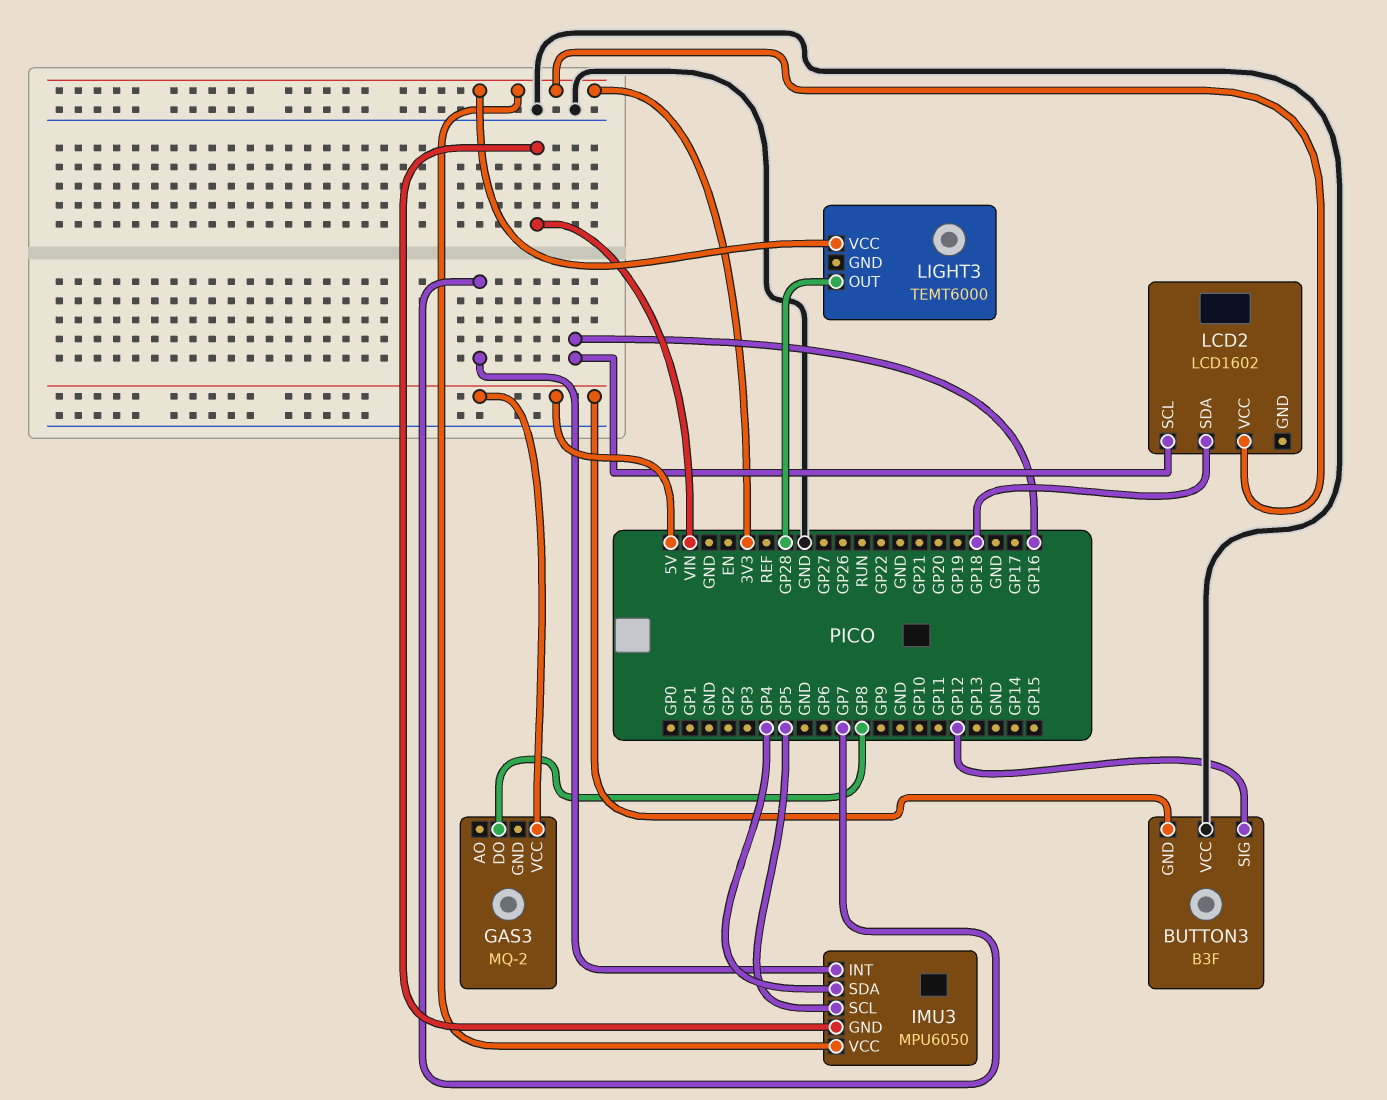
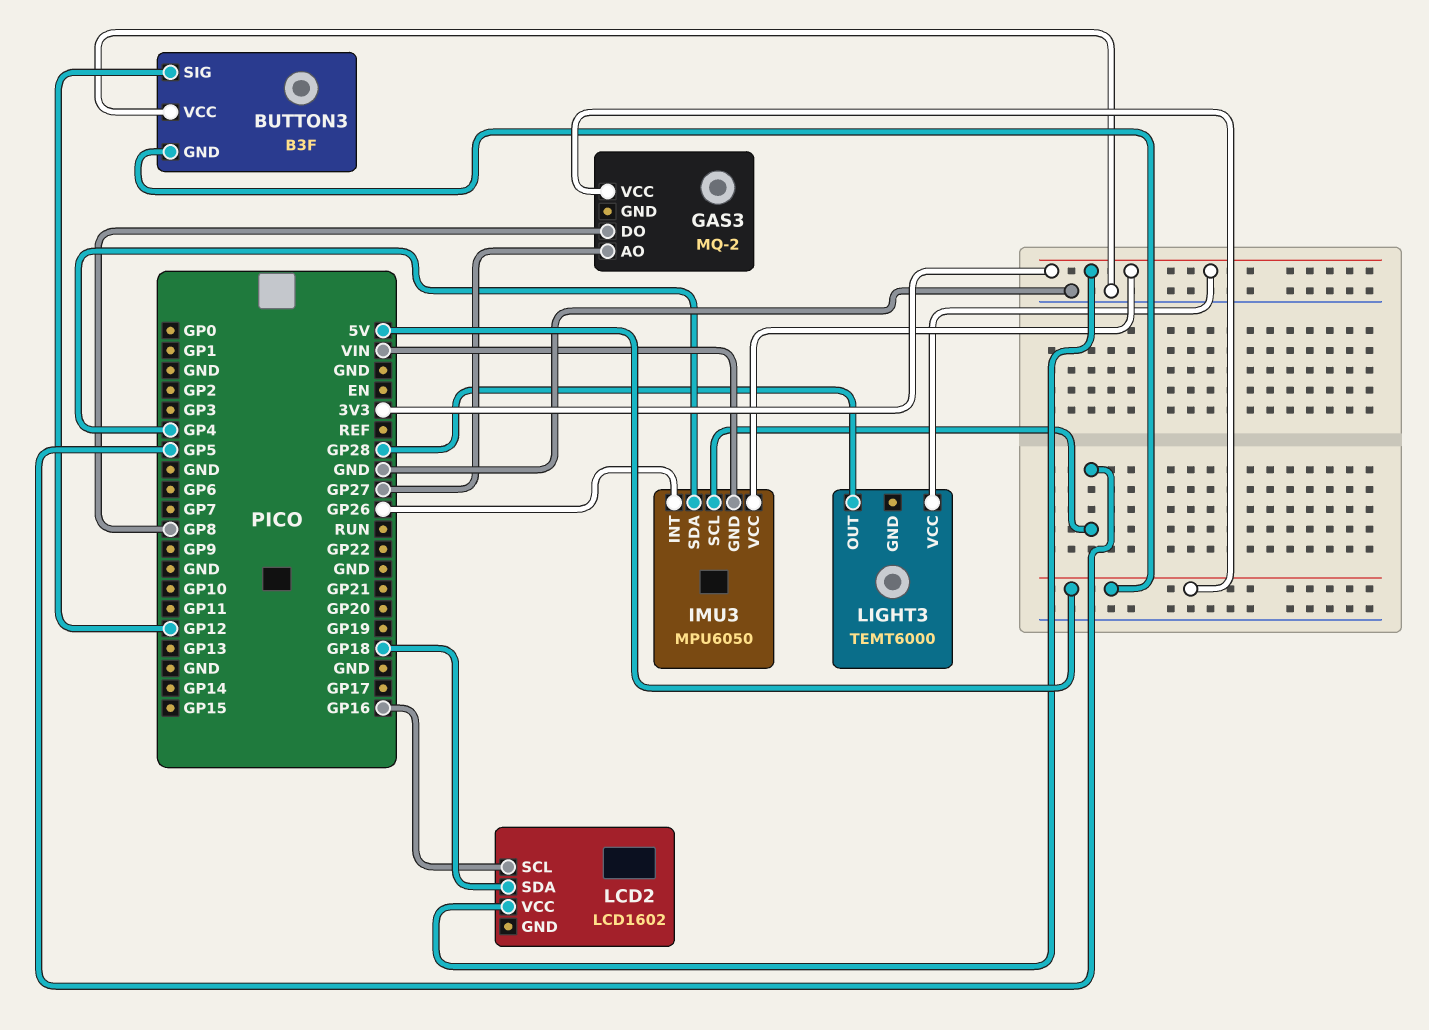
GAS3 pin AO: none -> GP27
IMU3 pin INT: GP7 -> GP26

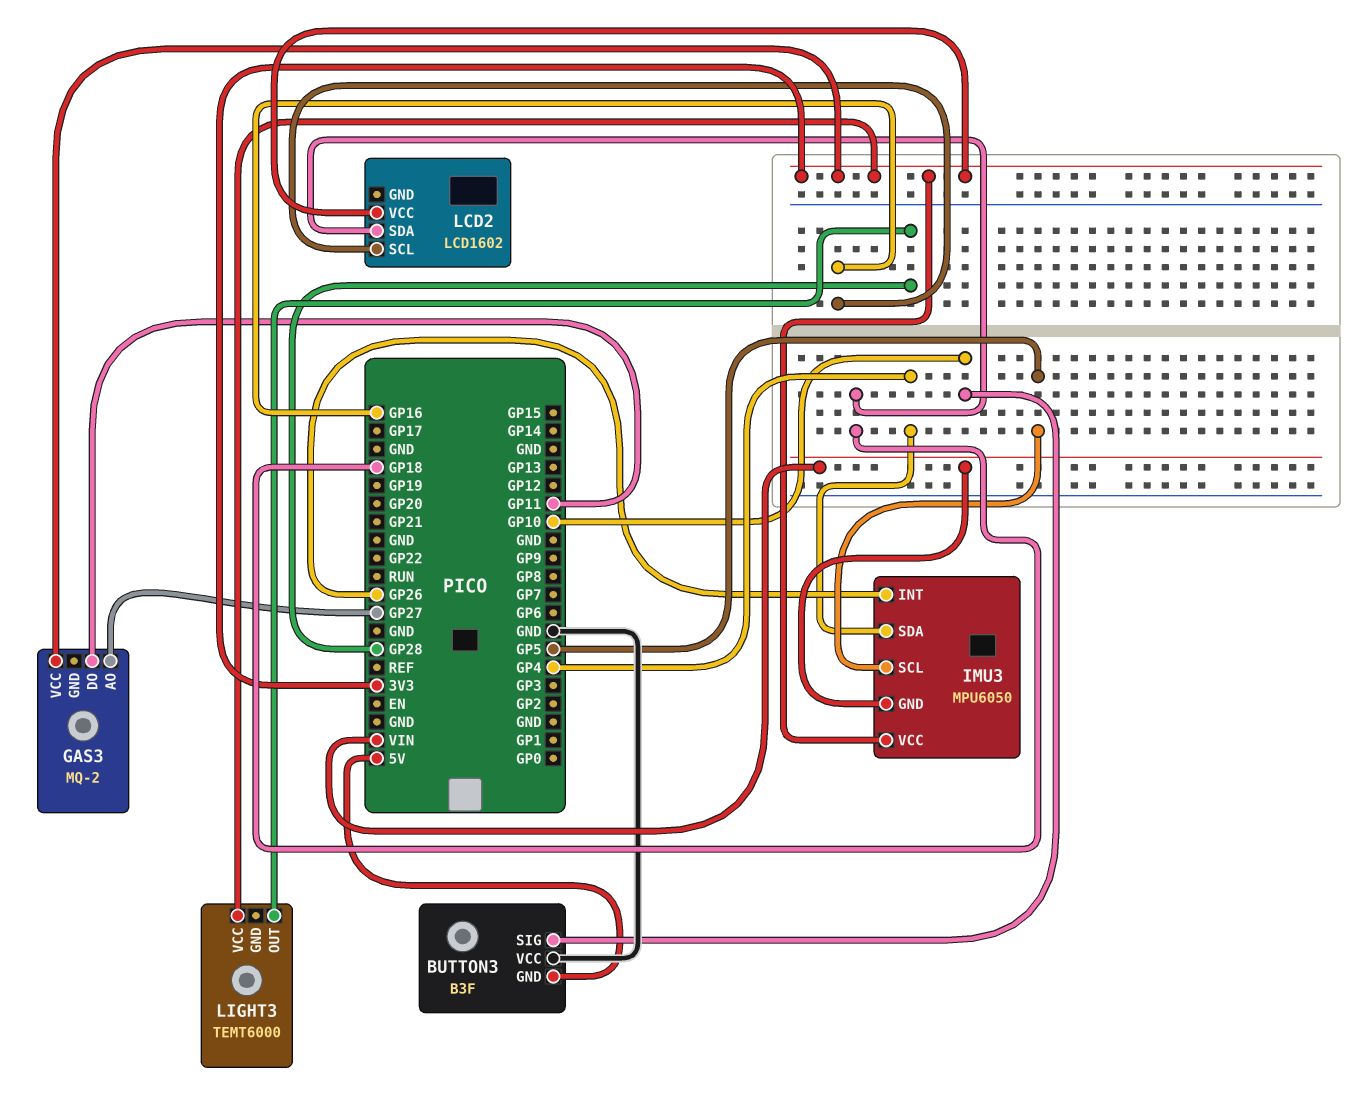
BUTTON3 pin SIG: GP12 -> GP10
GAS3 pin DO: GP8 -> GP11
GAS3 pin VCC: 5V -> 3V3

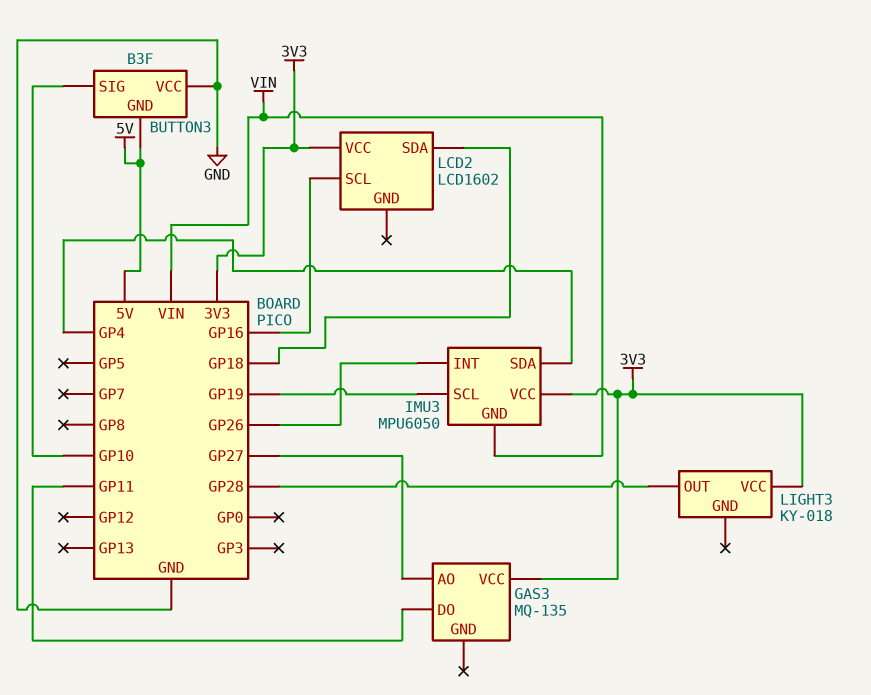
GAS3: MQ-2 -> MQ-135
IMU3 pin SCL: GP5 -> GP19
LIGHT3: TEMT6000 -> KY-018

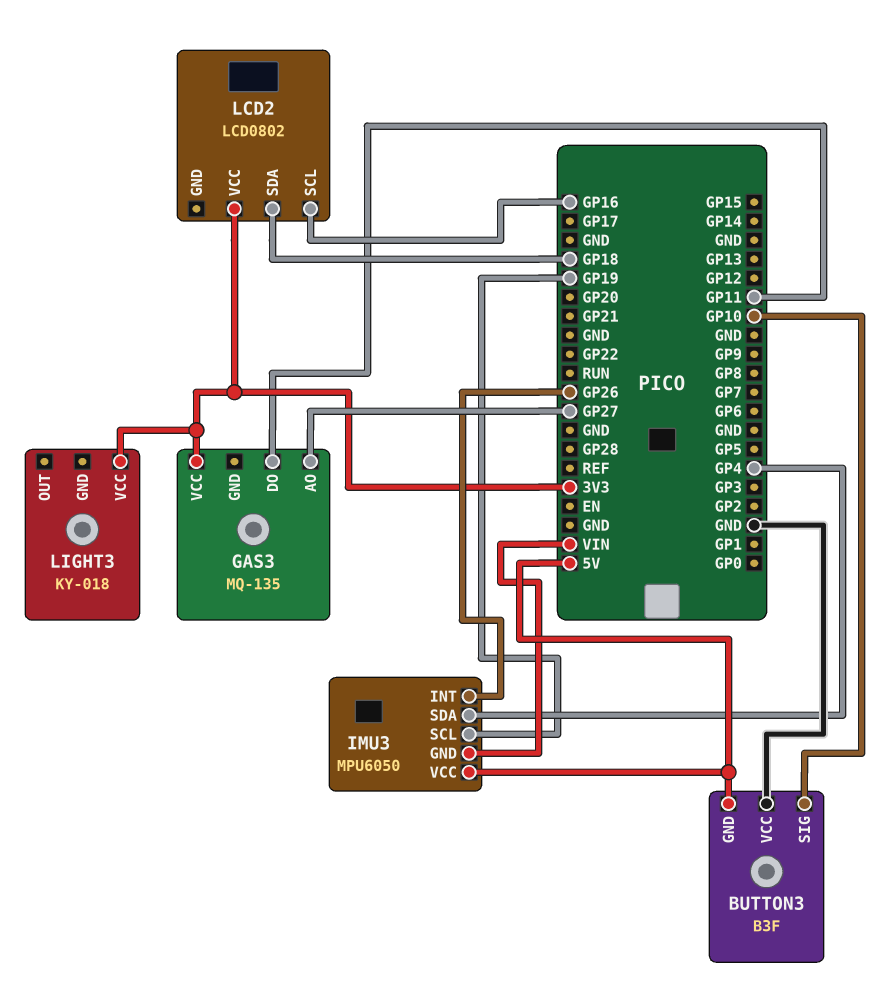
IMU3 pin VCC: 3V3 -> 5V
LCD2: LCD1602 -> LCD0802
LIGHT3 pin OUT: GP28 -> none

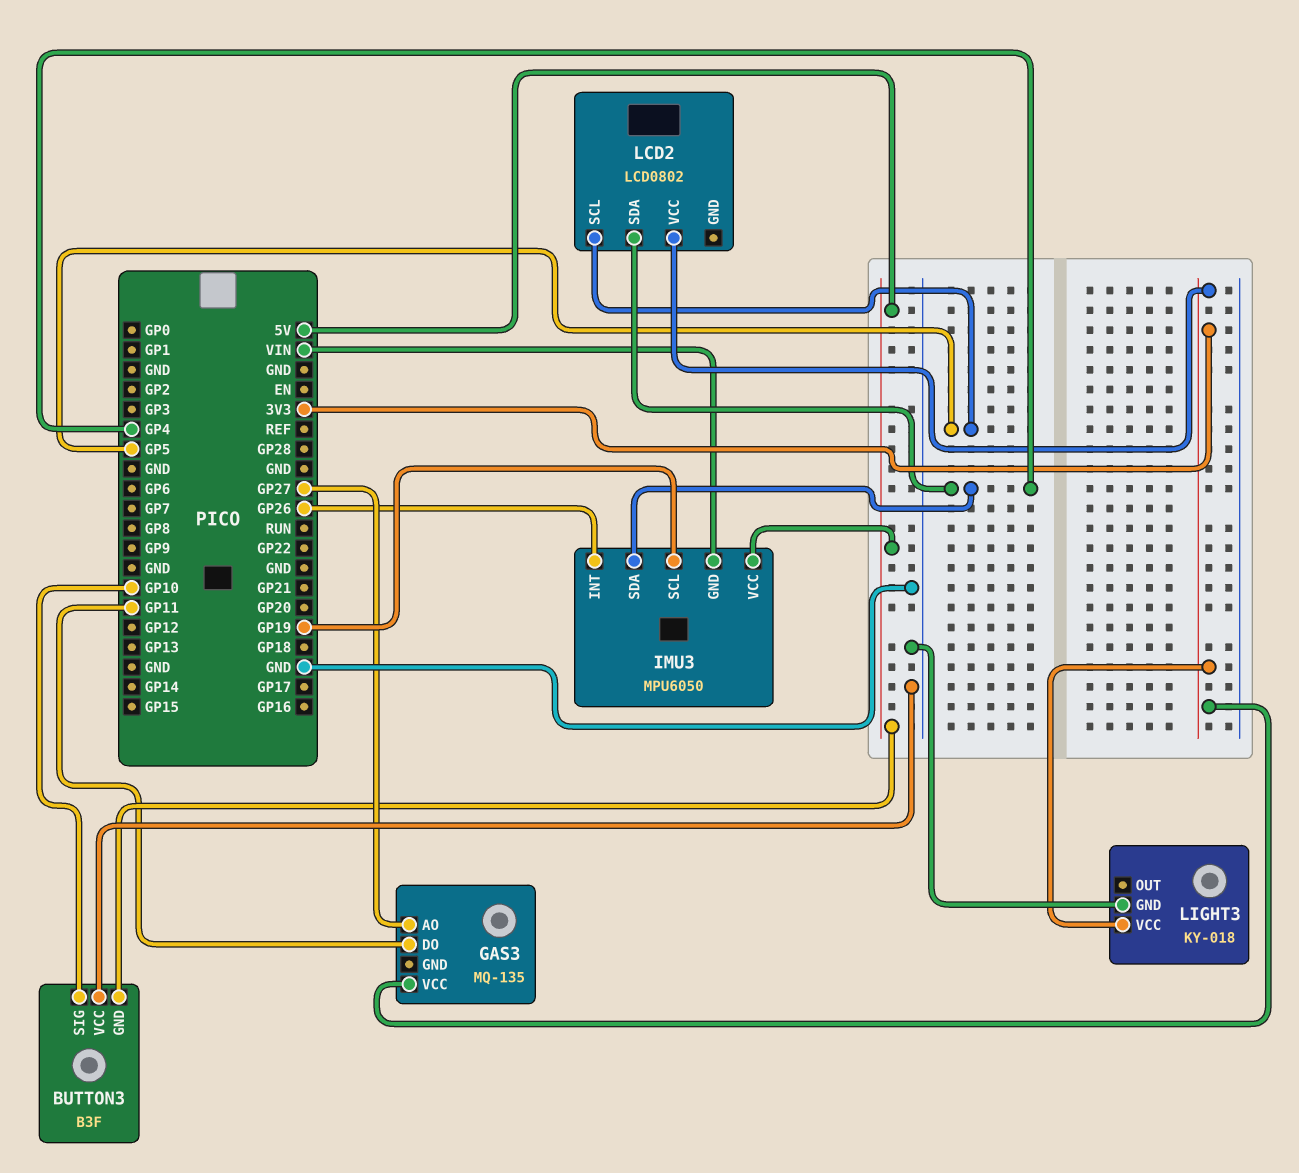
LCD2 pin SCL: GP16 -> GP5
LCD2 pin SDA: GP18 -> GP4
LIGHT3 pin GND: none -> GND

